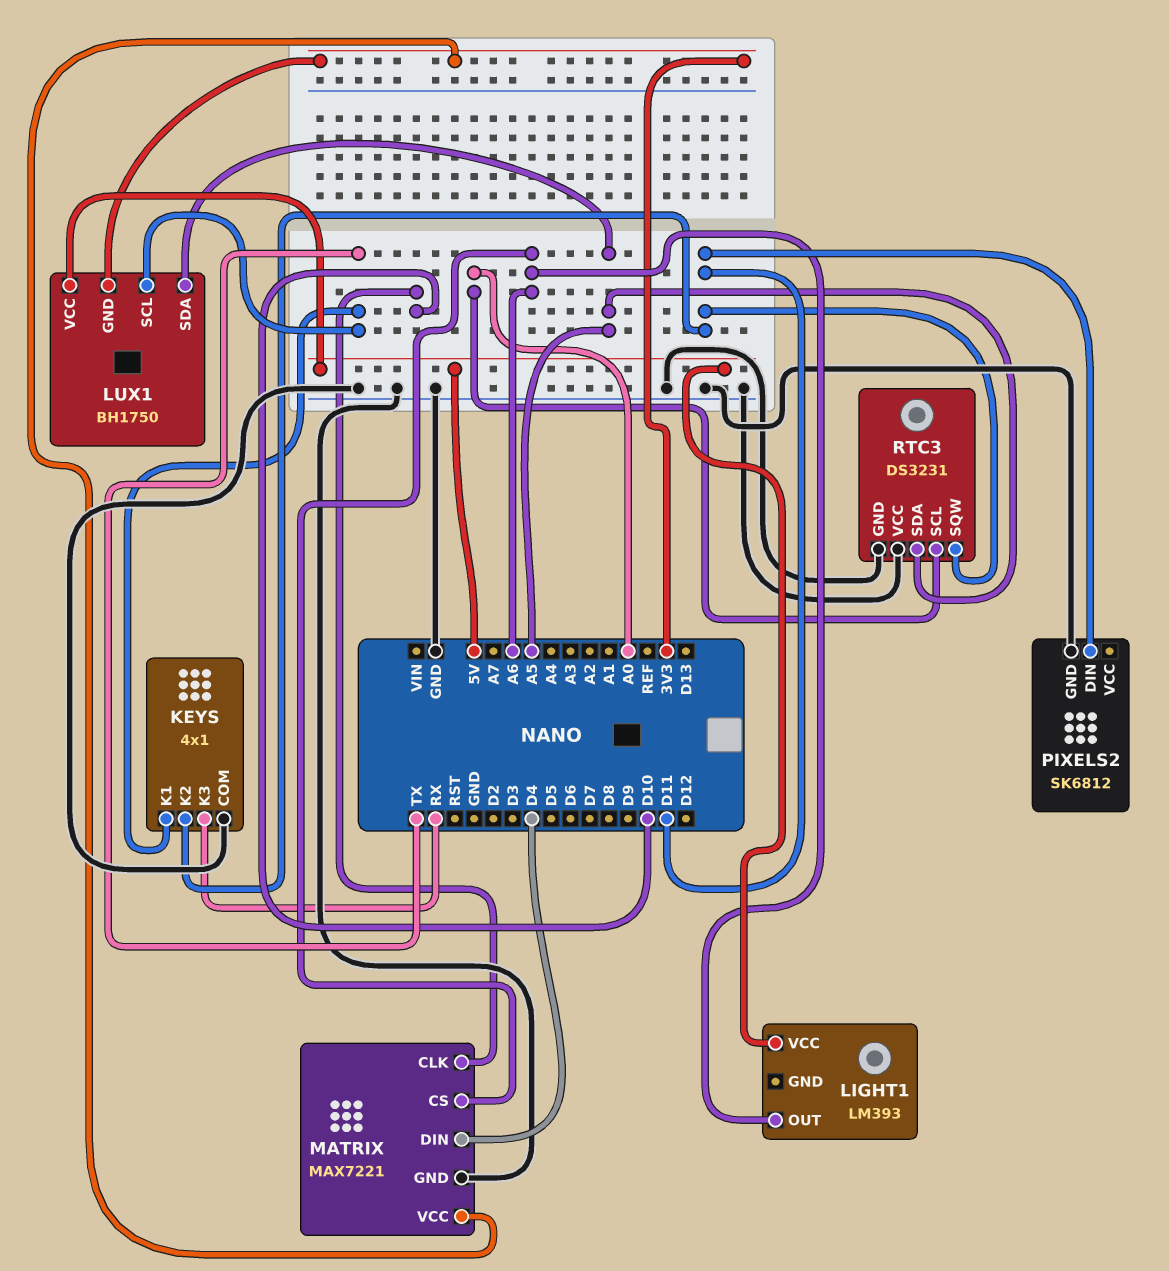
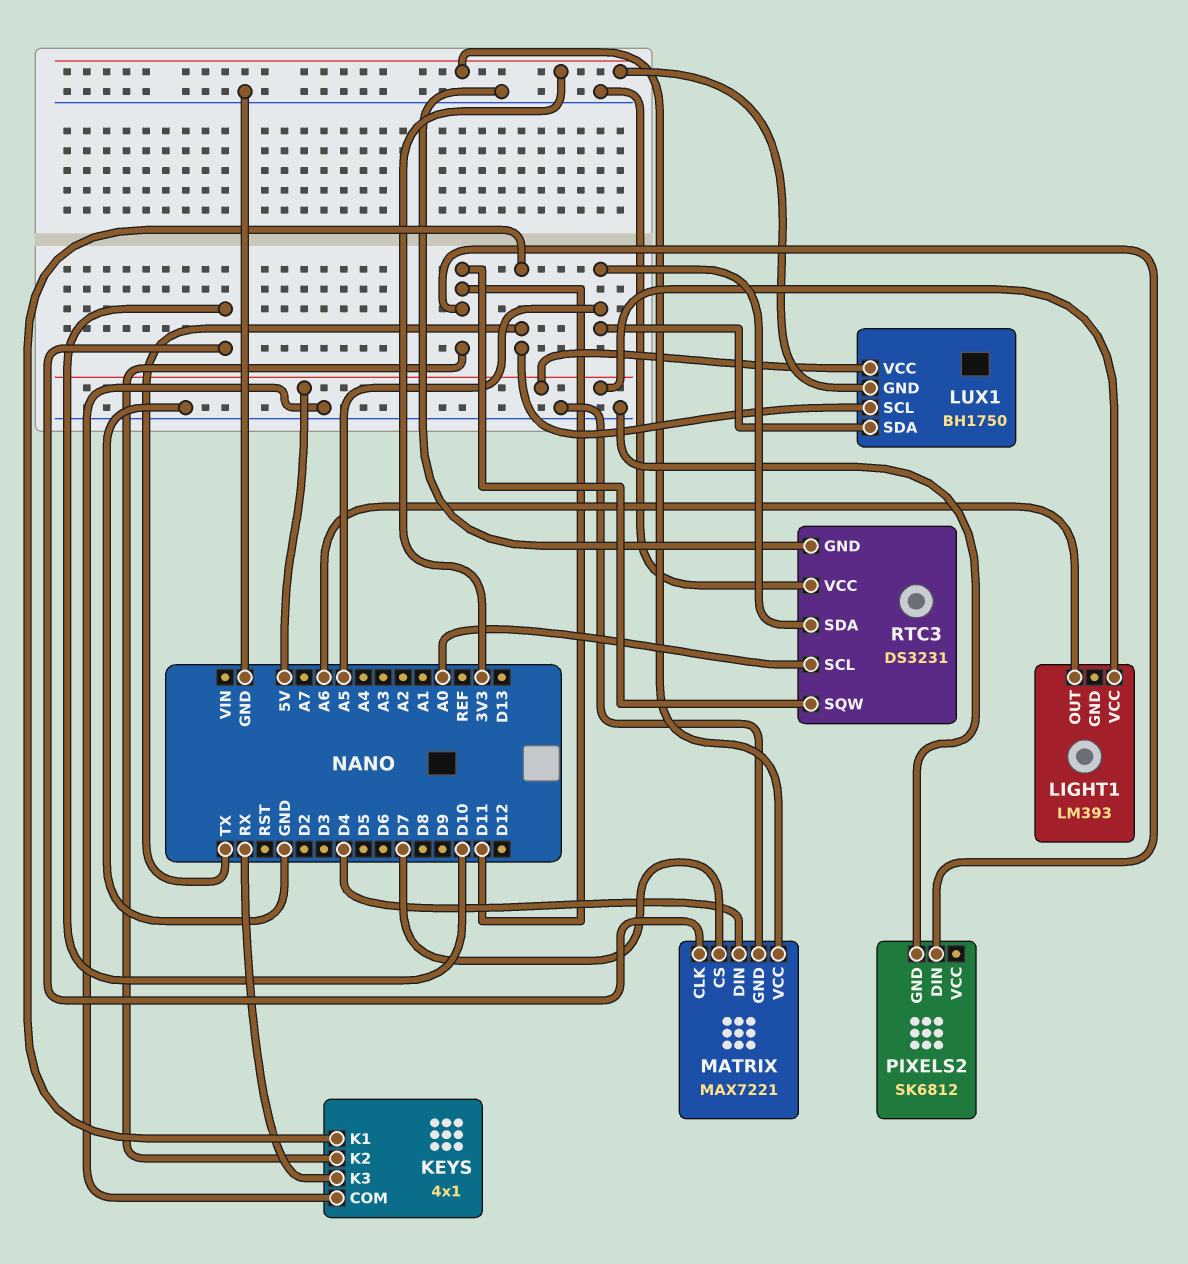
MATRIX pin CS: A6 -> D7

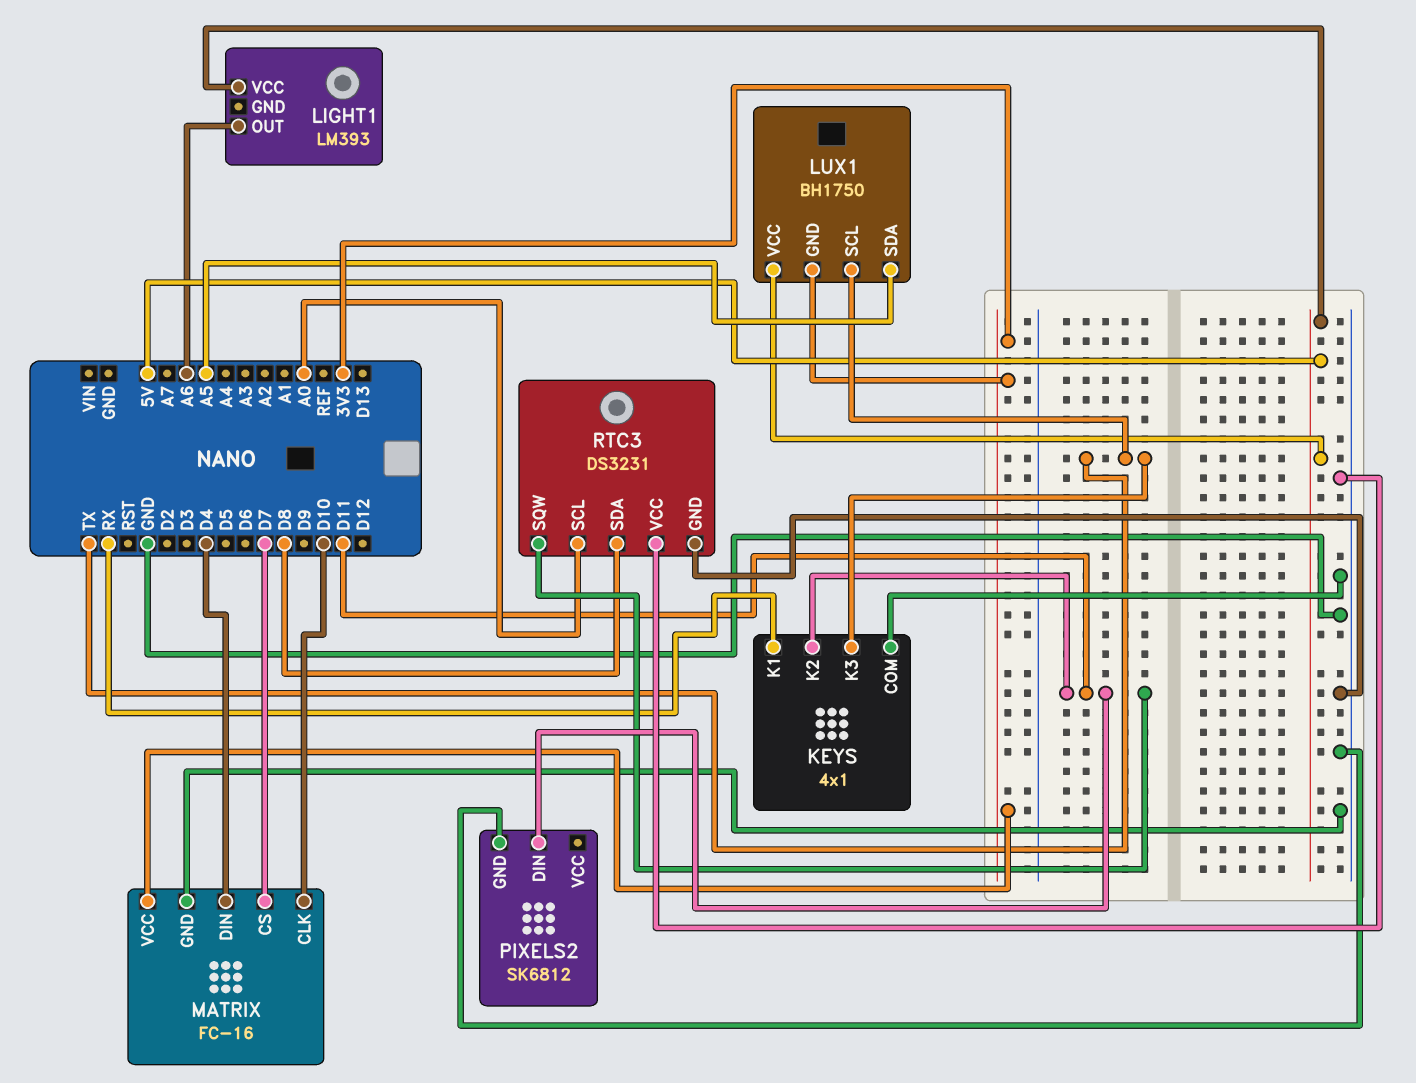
KEYS pin K1: TX -> RX
KEYS pin K3: RX -> TX
MATRIX: MAX7221 -> FC-16
RTC3 pin SDA: A5 -> D8

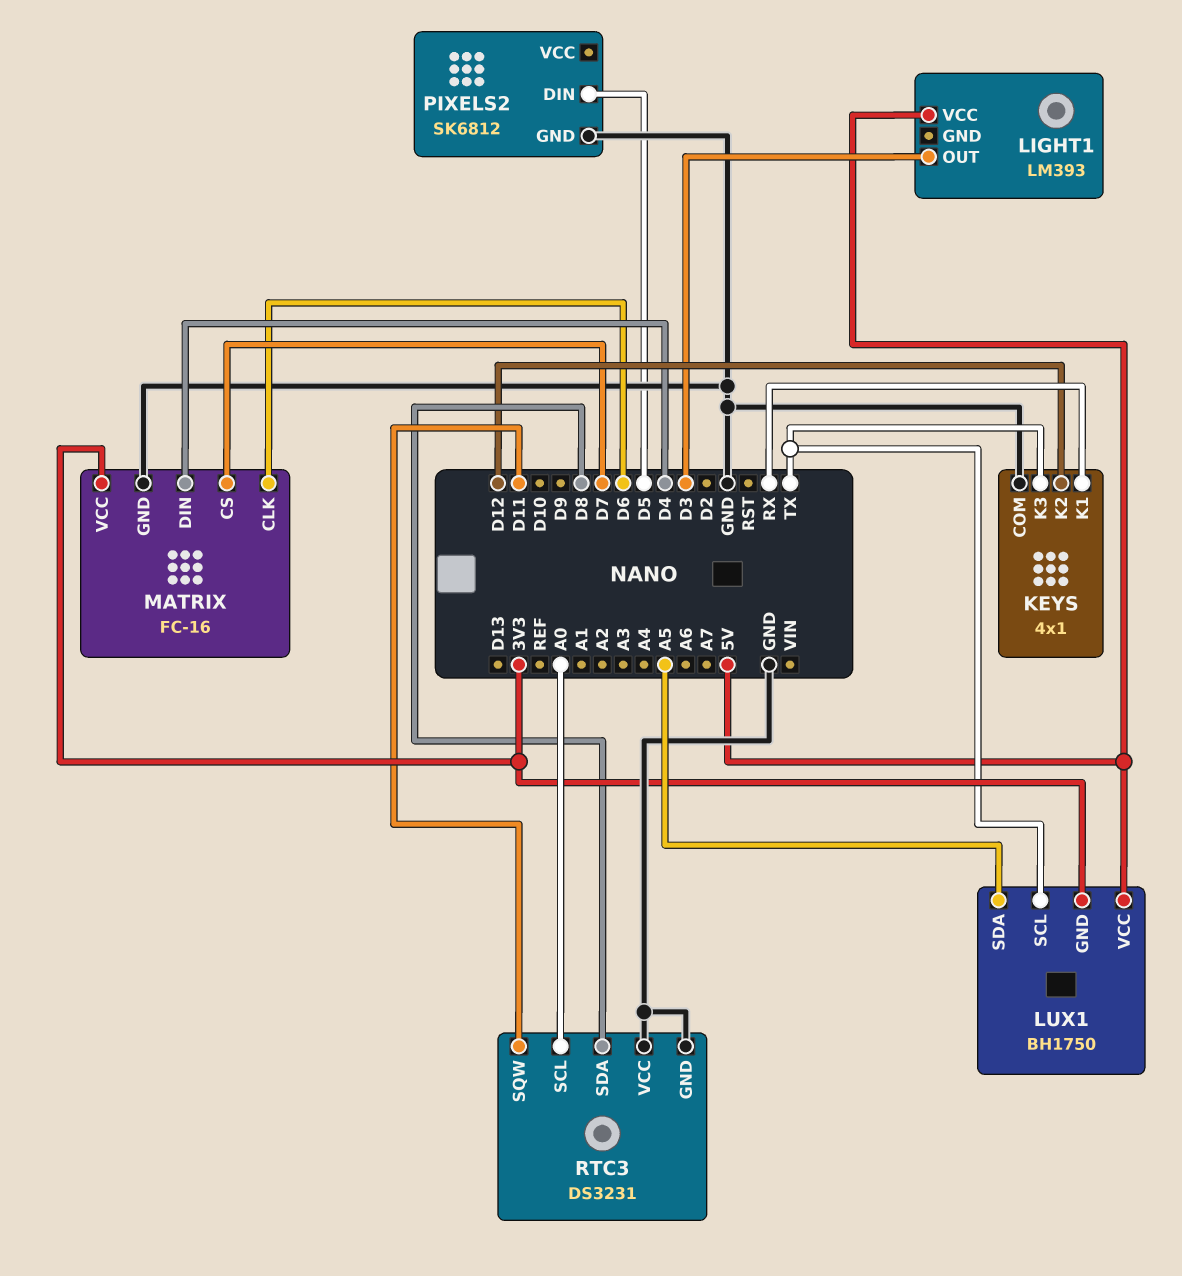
KEYS pin K2: D11 -> D12
LIGHT1 pin OUT: A6 -> D3
MATRIX pin CLK: D10 -> D6
PIXELS2 pin DIN: D11 -> D5

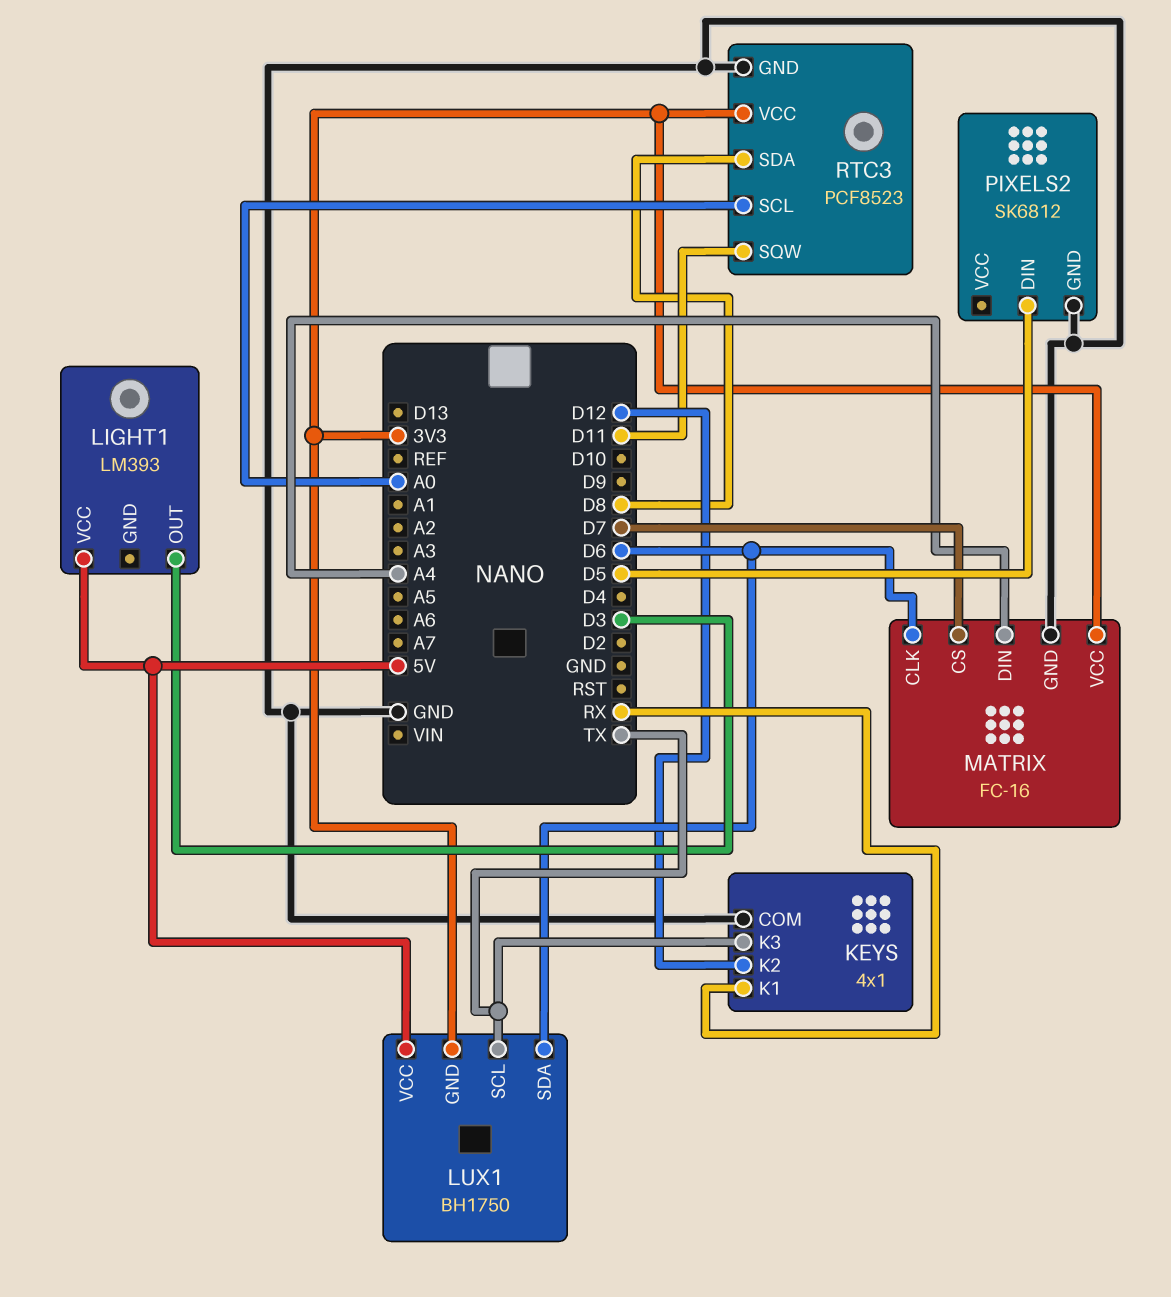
LUX1 pin SDA: A5 -> D6
MATRIX pin DIN: D4 -> A4
RTC3: DS3231 -> PCF8523
RTC3 pin VCC: GND -> 3V3

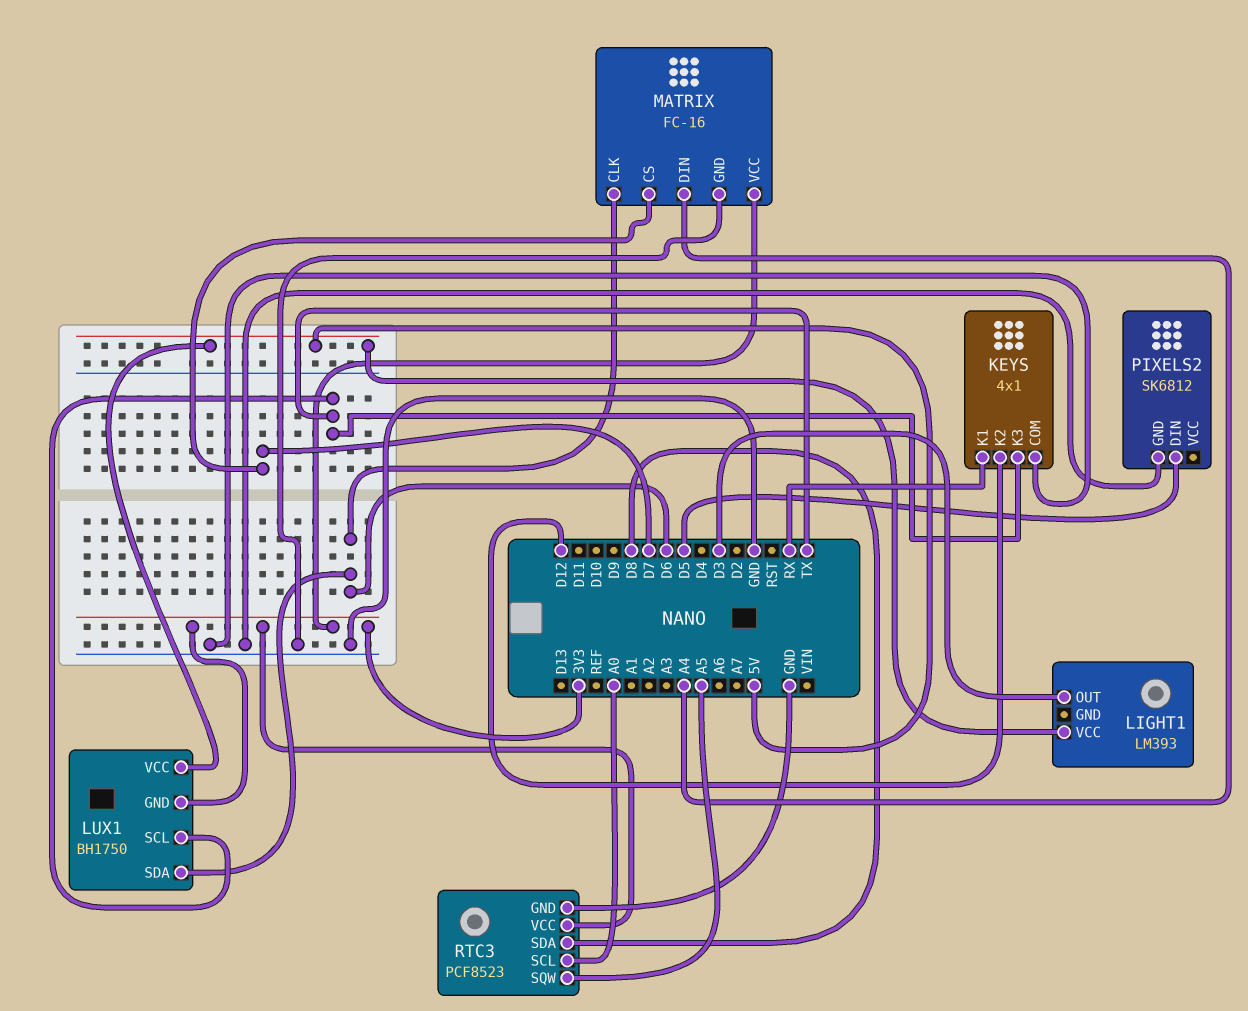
RTC3 pin SQW: D11 -> A5

